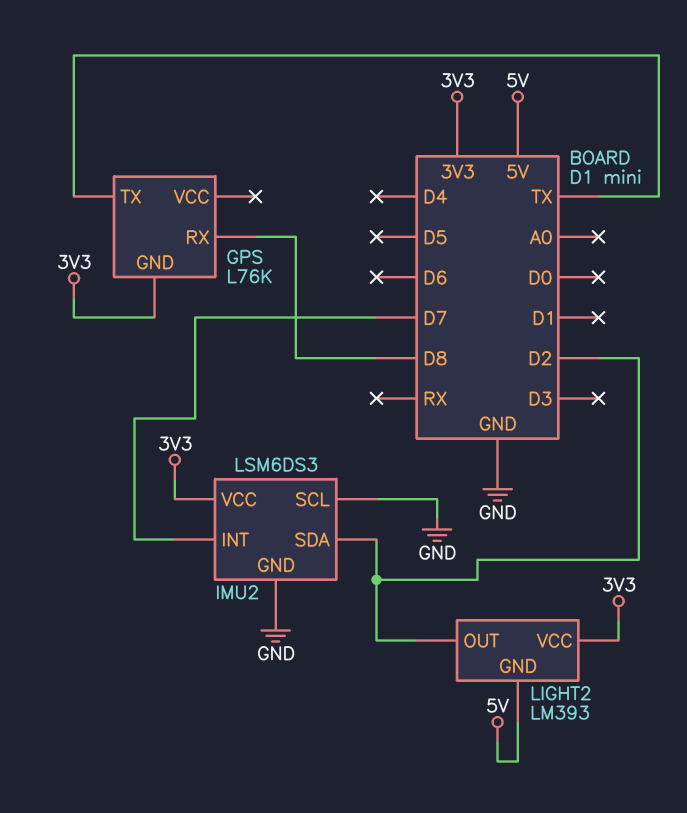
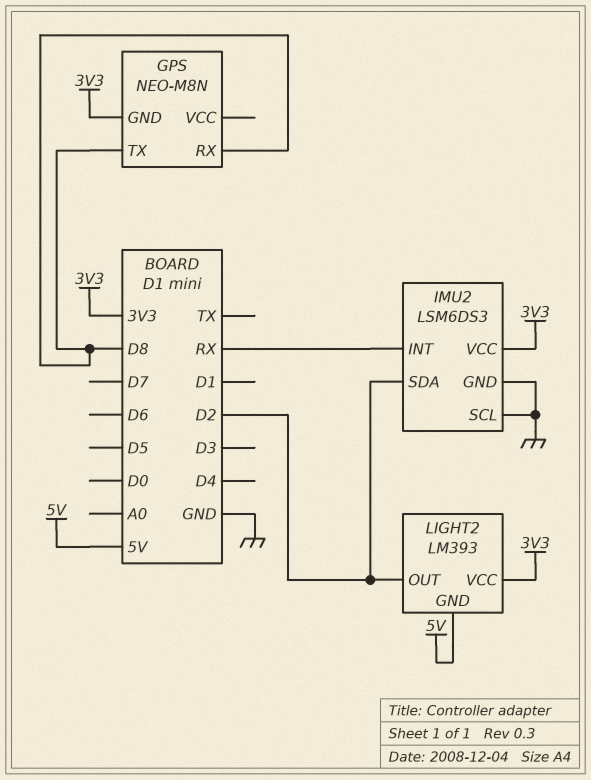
GPS: L76K -> NEO-M8N
GPS pin TX: TX -> D8
IMU2 pin INT: D7 -> RX

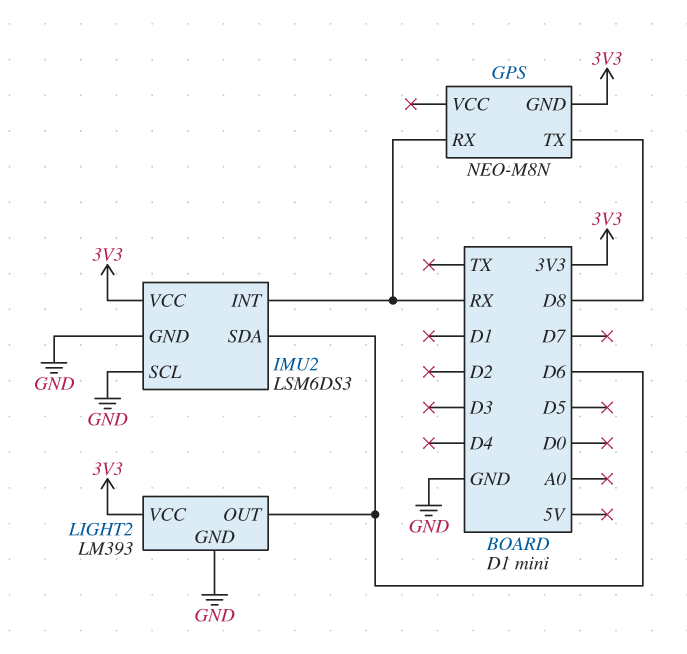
GPS pin RX: D8 -> RX
IMU2 pin SDA: D2 -> D6
LIGHT2 pin GND: 5V -> GND
LIGHT2 pin OUT: D2 -> D6

